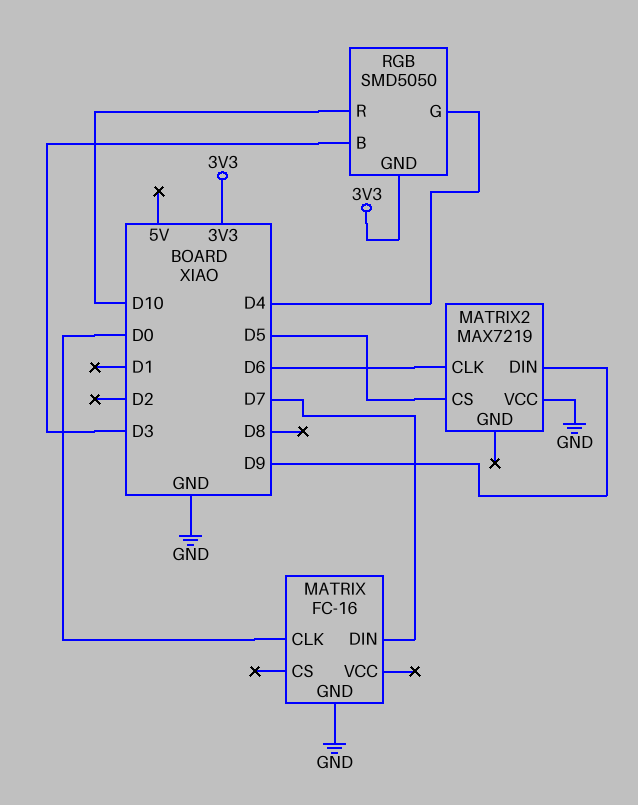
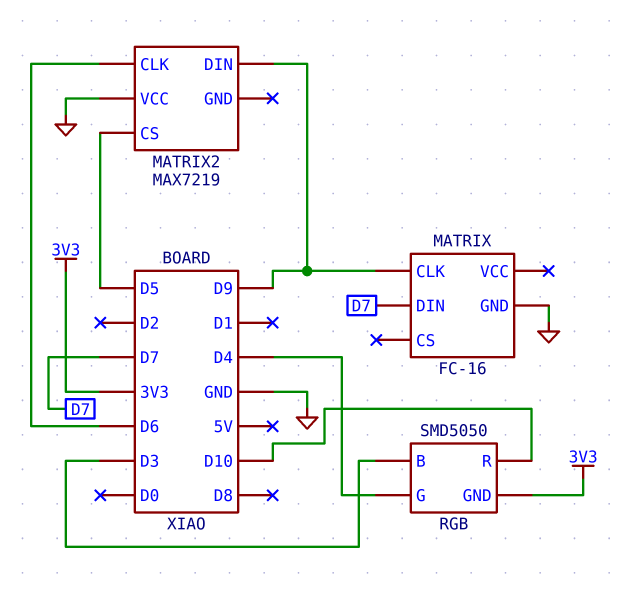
MATRIX pin CLK: D0 -> D9

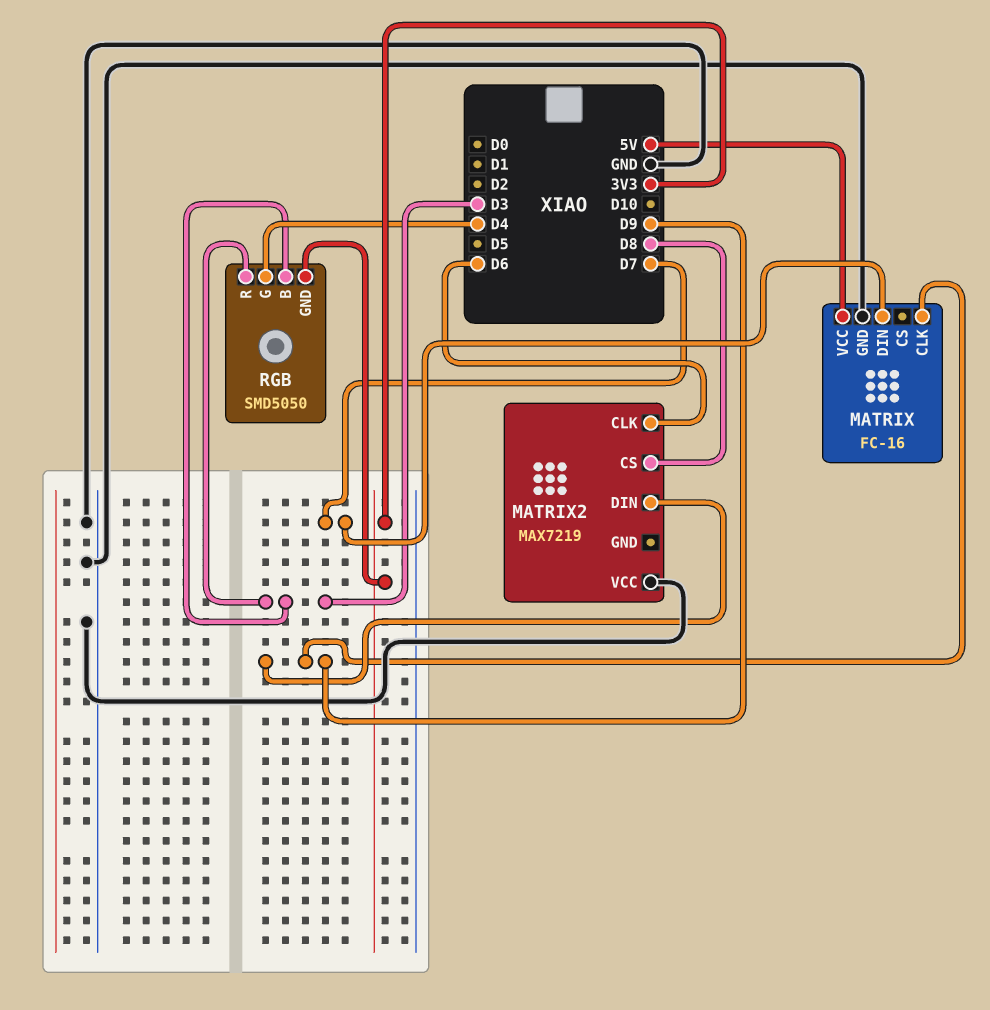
MATRIX pin VCC: none -> 5V
MATRIX2 pin CS: D5 -> D8
RGB pin R: D10 -> D3

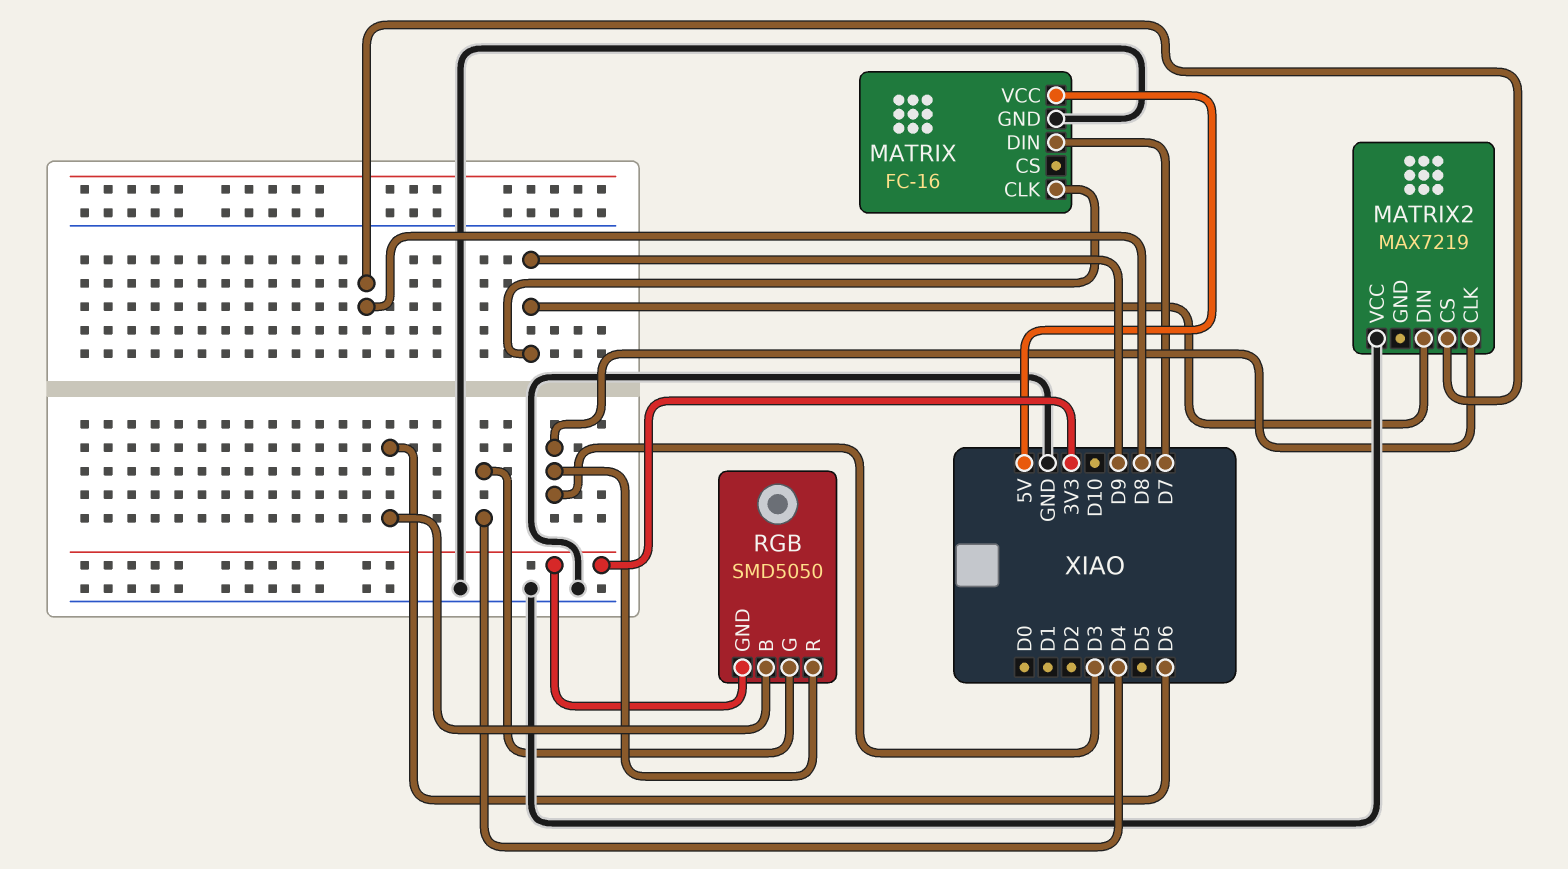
MATRIX2 pin CLK: D6 -> D3
RGB pin B: D3 -> D6

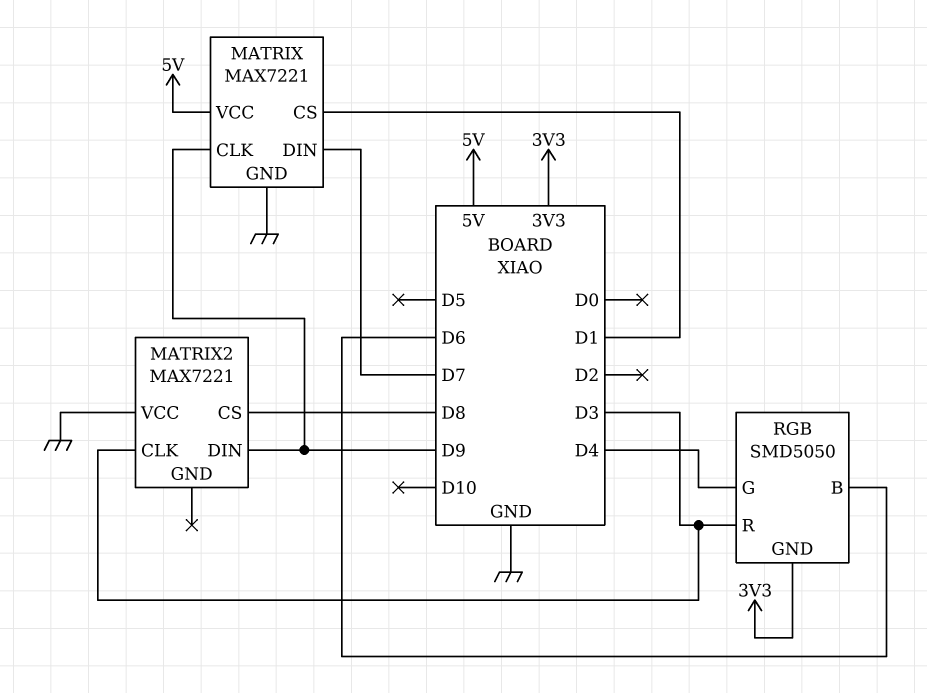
MATRIX: FC-16 -> MAX7221
MATRIX pin CS: none -> D1
MATRIX2: MAX7219 -> MAX7221

